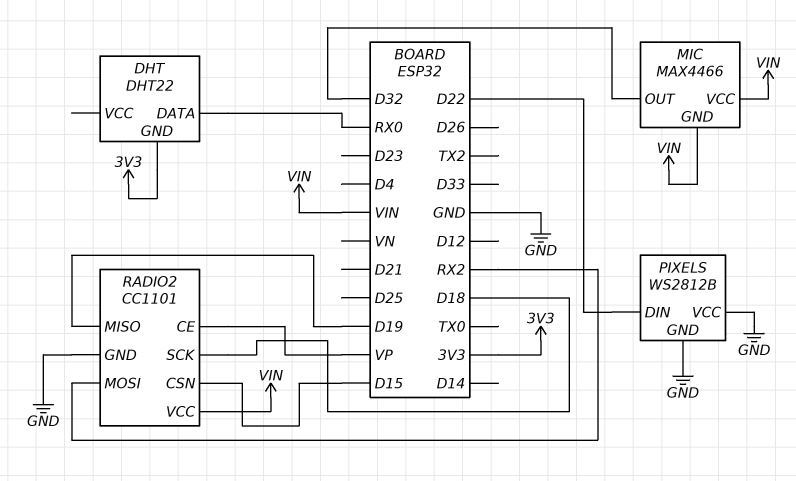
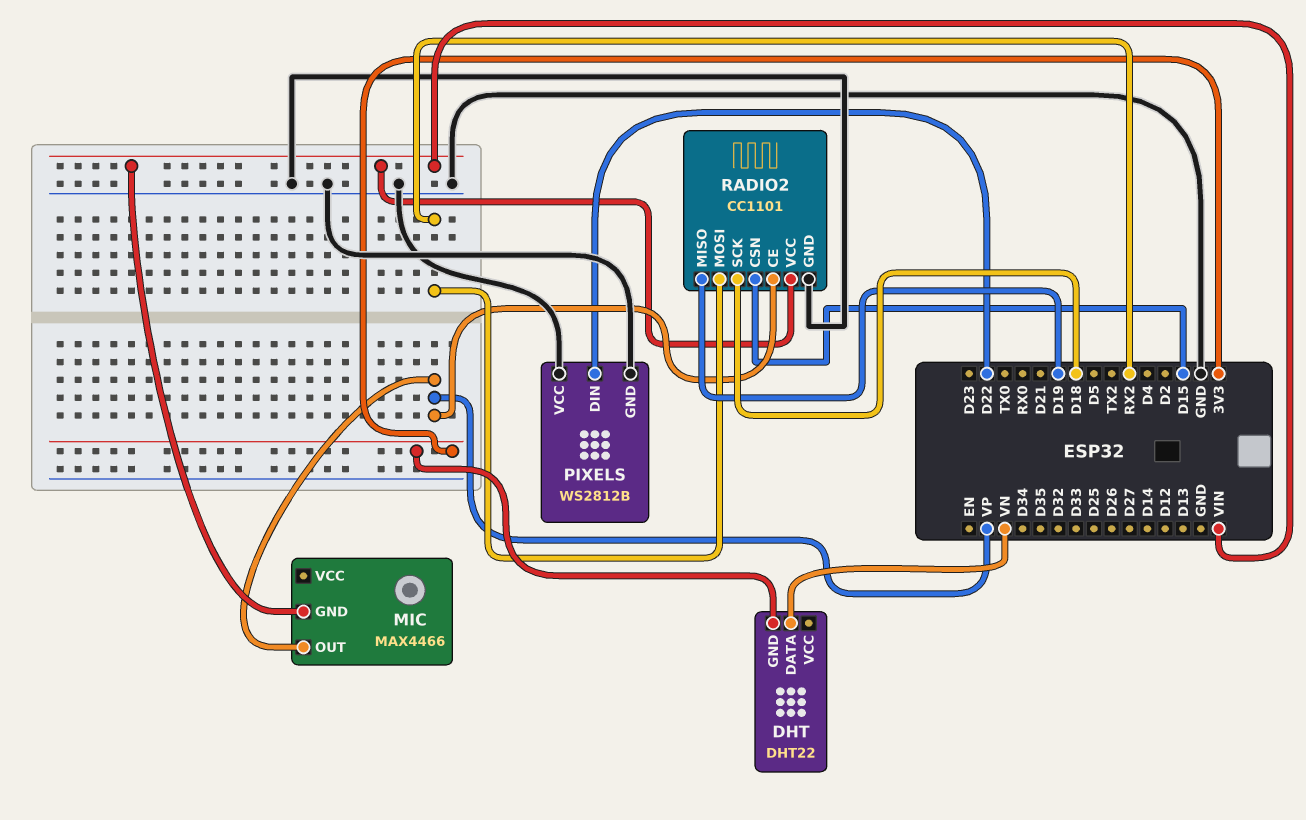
DHT pin DATA: RX0 -> VN
MIC pin OUT: D32 -> VP
MIC pin VCC: VIN -> none

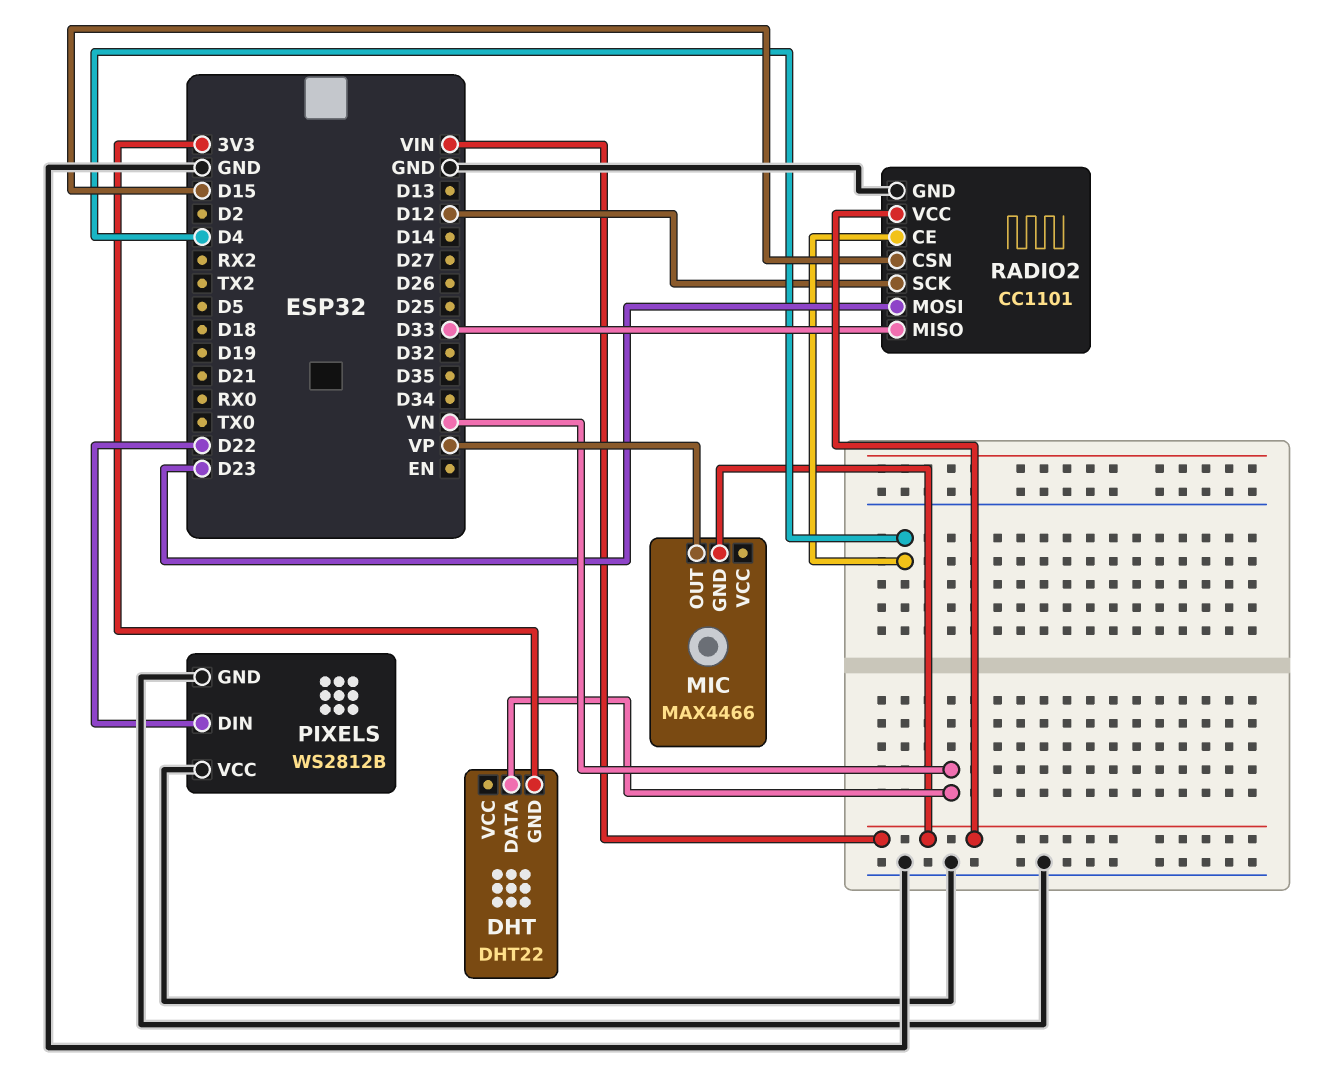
RADIO2 pin CE: VP -> D4
RADIO2 pin MISO: D19 -> D33
RADIO2 pin MOSI: RX2 -> D23
RADIO2 pin SCK: D18 -> D12

